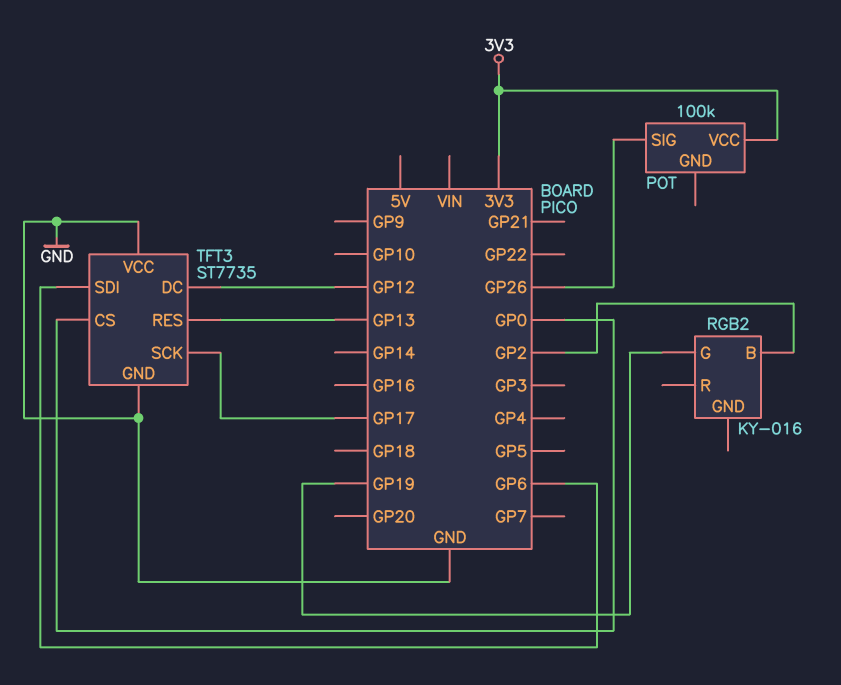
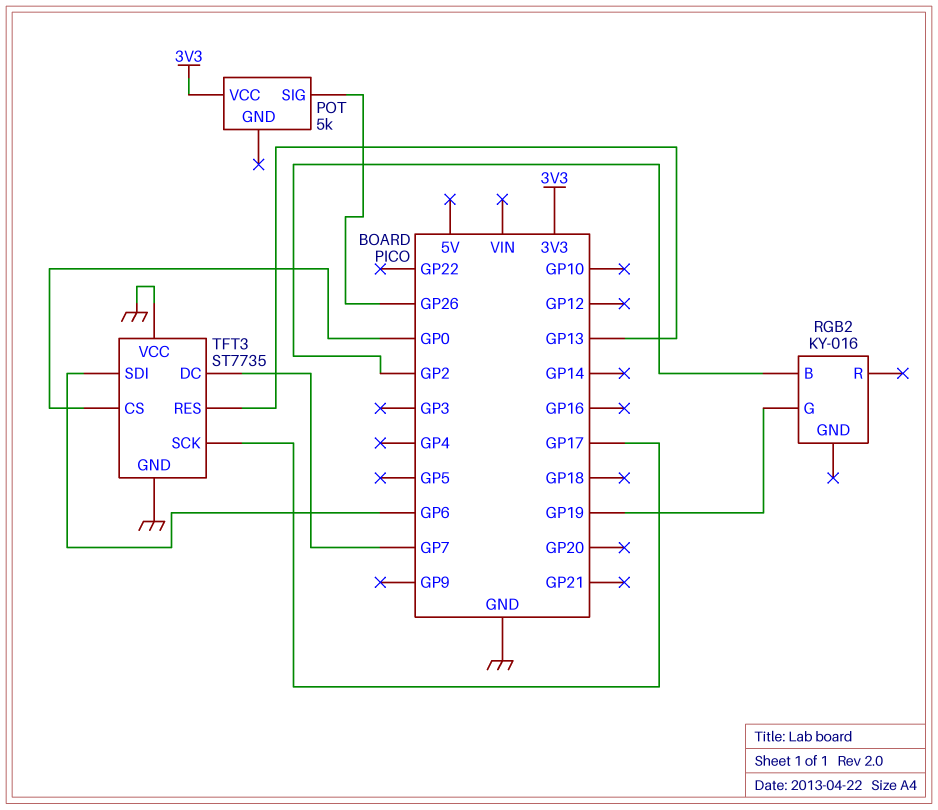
POT: 100k -> 5k
TFT3 pin DC: GP12 -> GP7

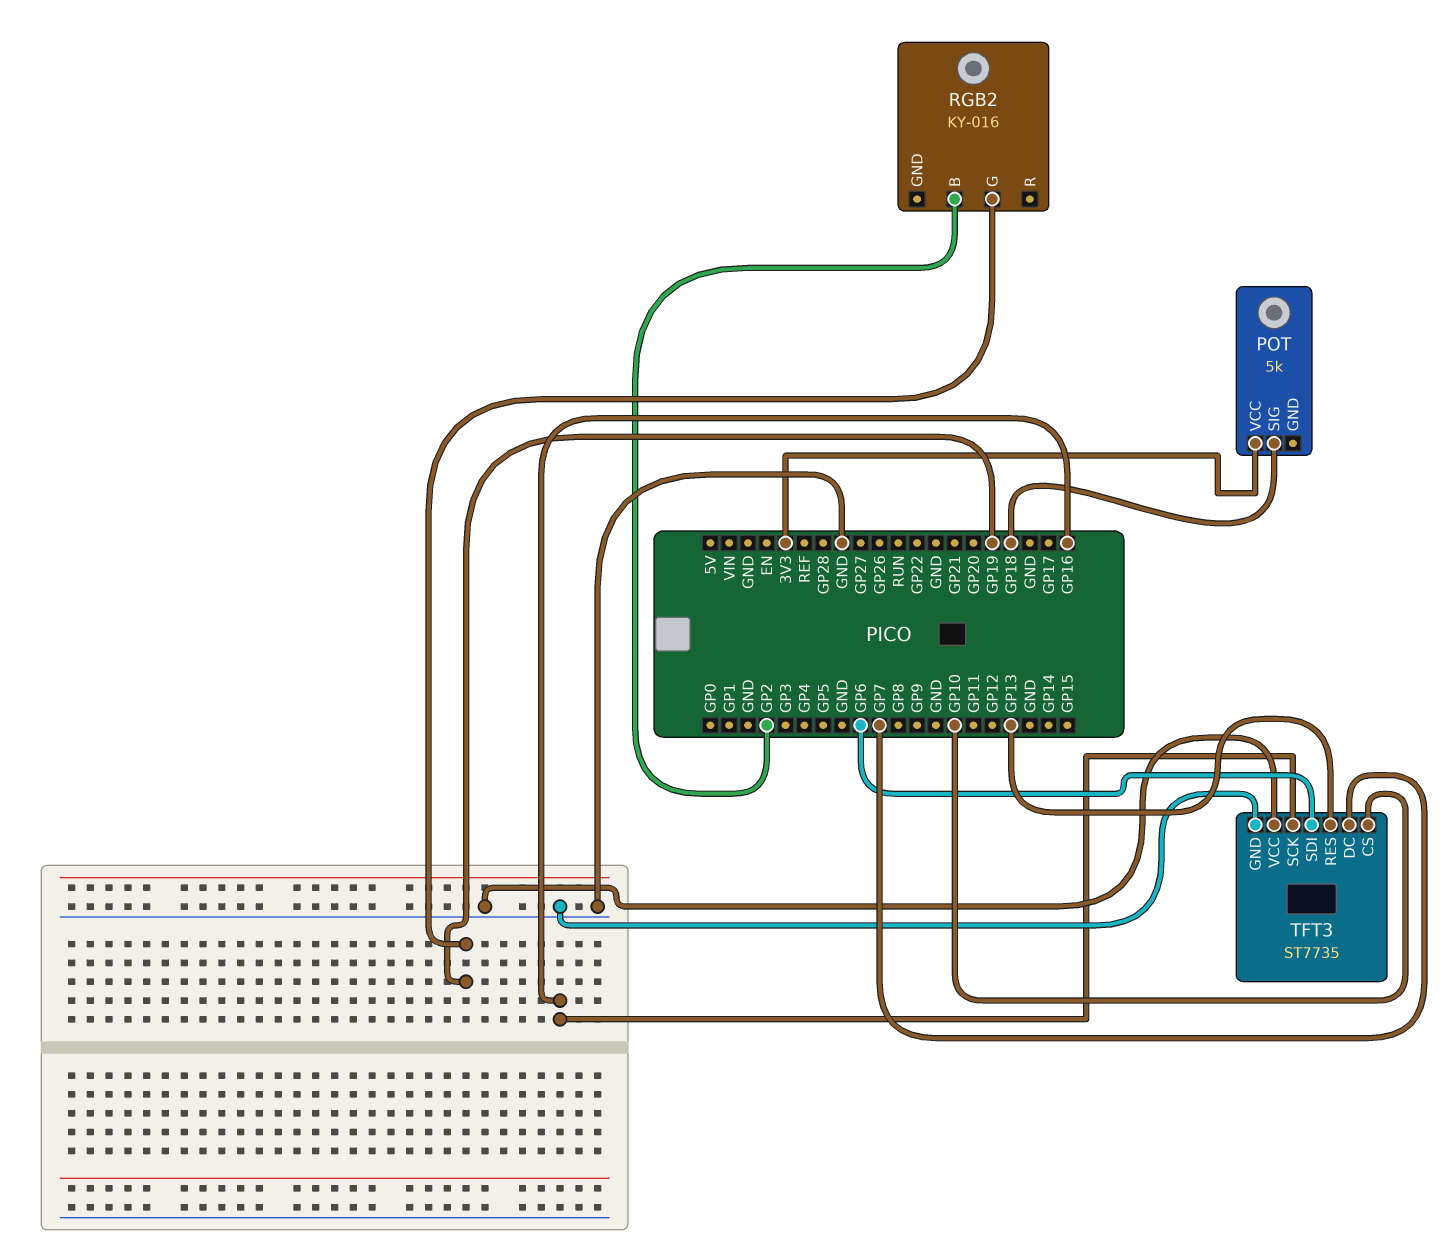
POT pin SIG: GP26 -> GP18
TFT3 pin CS: GP0 -> GP10
TFT3 pin SCK: GP17 -> GP16

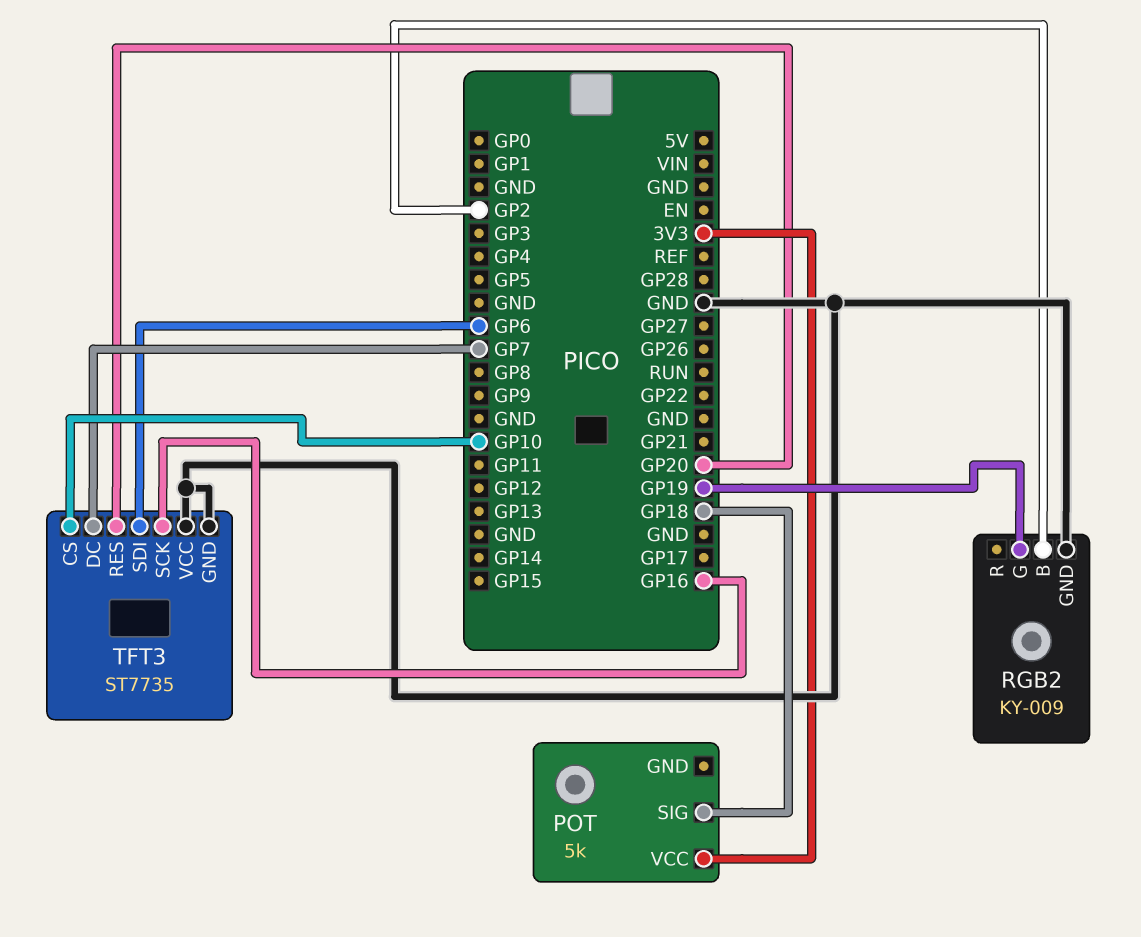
RGB2: KY-016 -> KY-009
RGB2 pin GND: none -> GND
TFT3 pin RES: GP13 -> GP20

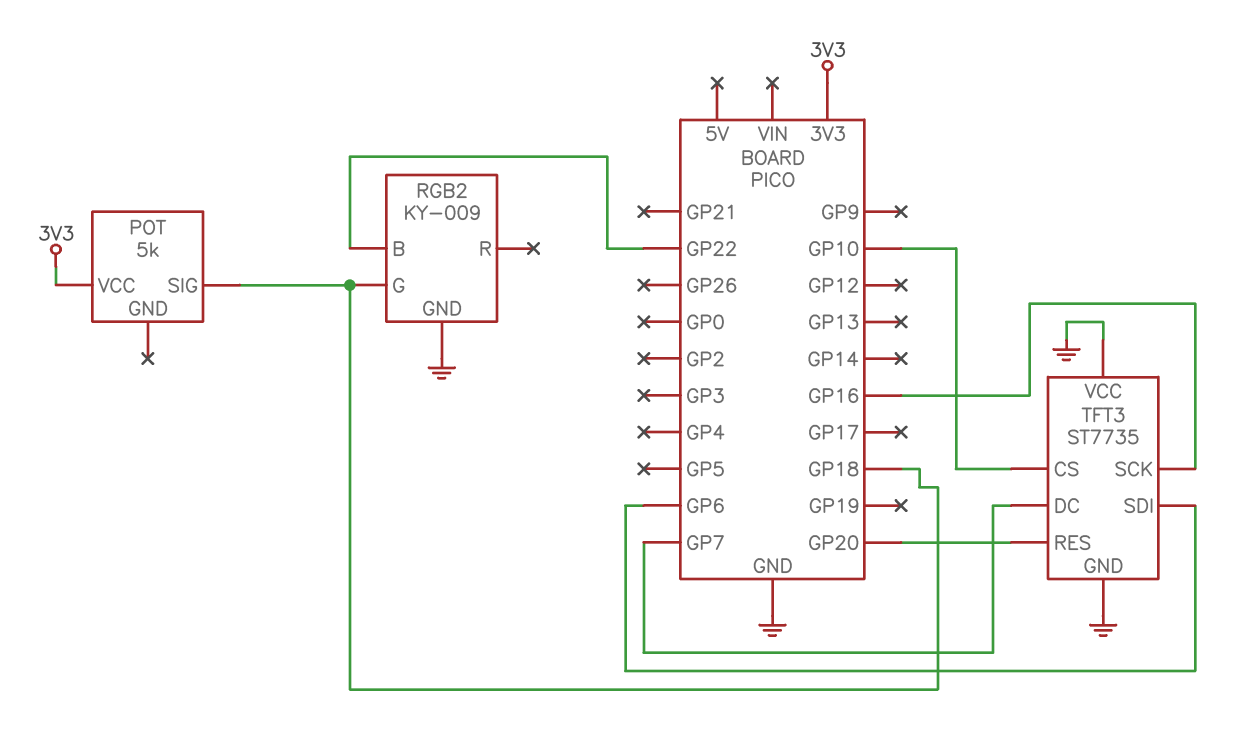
RGB2 pin B: GP2 -> GP22
RGB2 pin G: GP19 -> GP18

